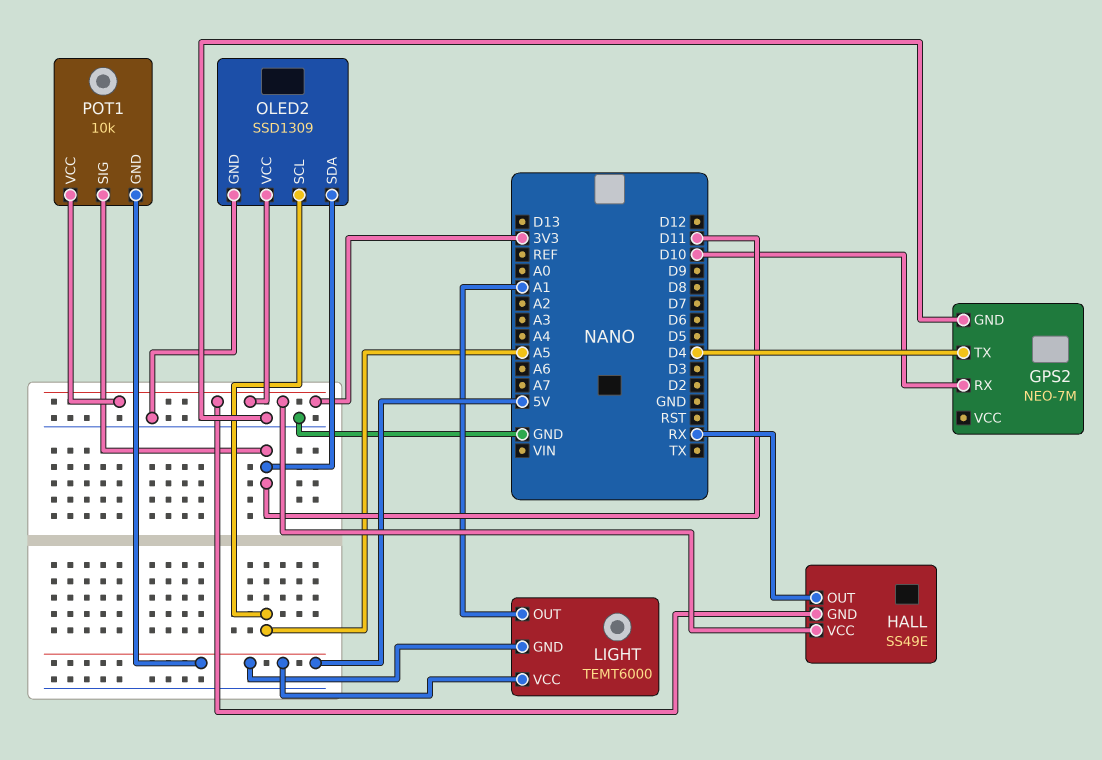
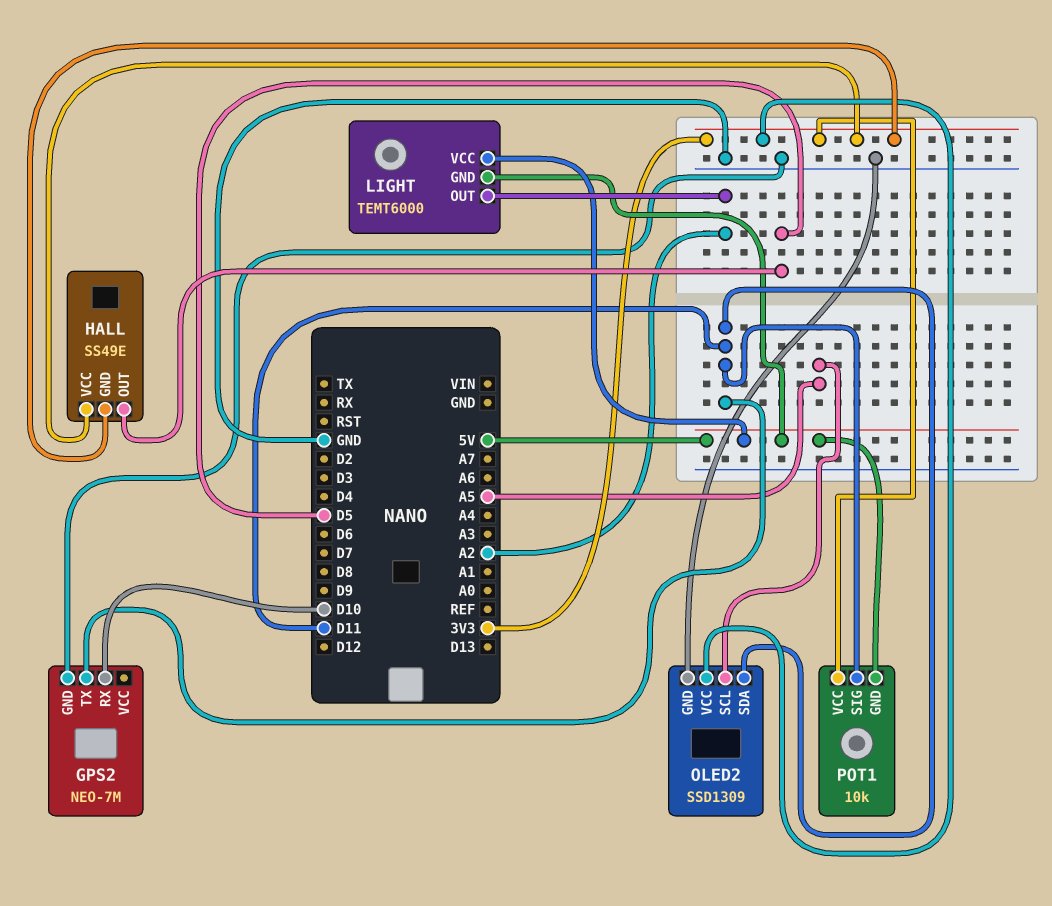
GPS2 pin TX: D4 -> D11
HALL pin OUT: RX -> D5
LIGHT pin OUT: A1 -> A2

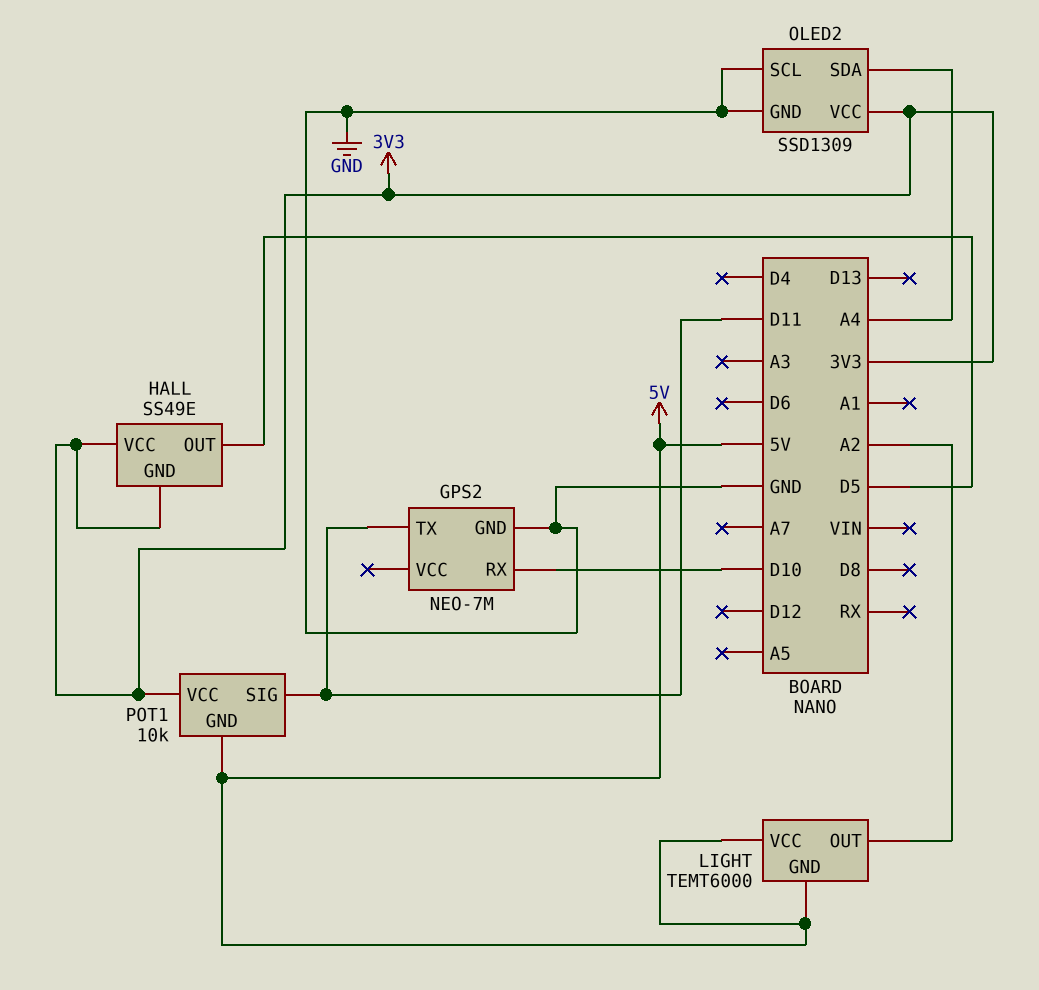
OLED2 pin SCL: A5 -> GND
OLED2 pin SDA: D11 -> A4

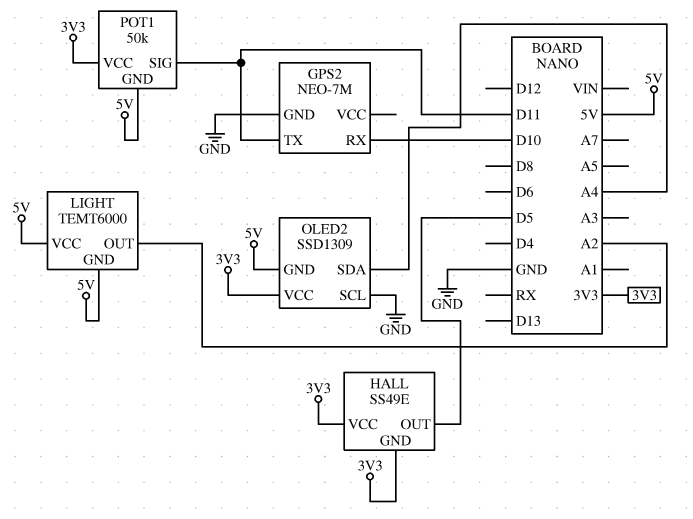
OLED2 pin GND: GND -> 5V
POT1: 10k -> 50k

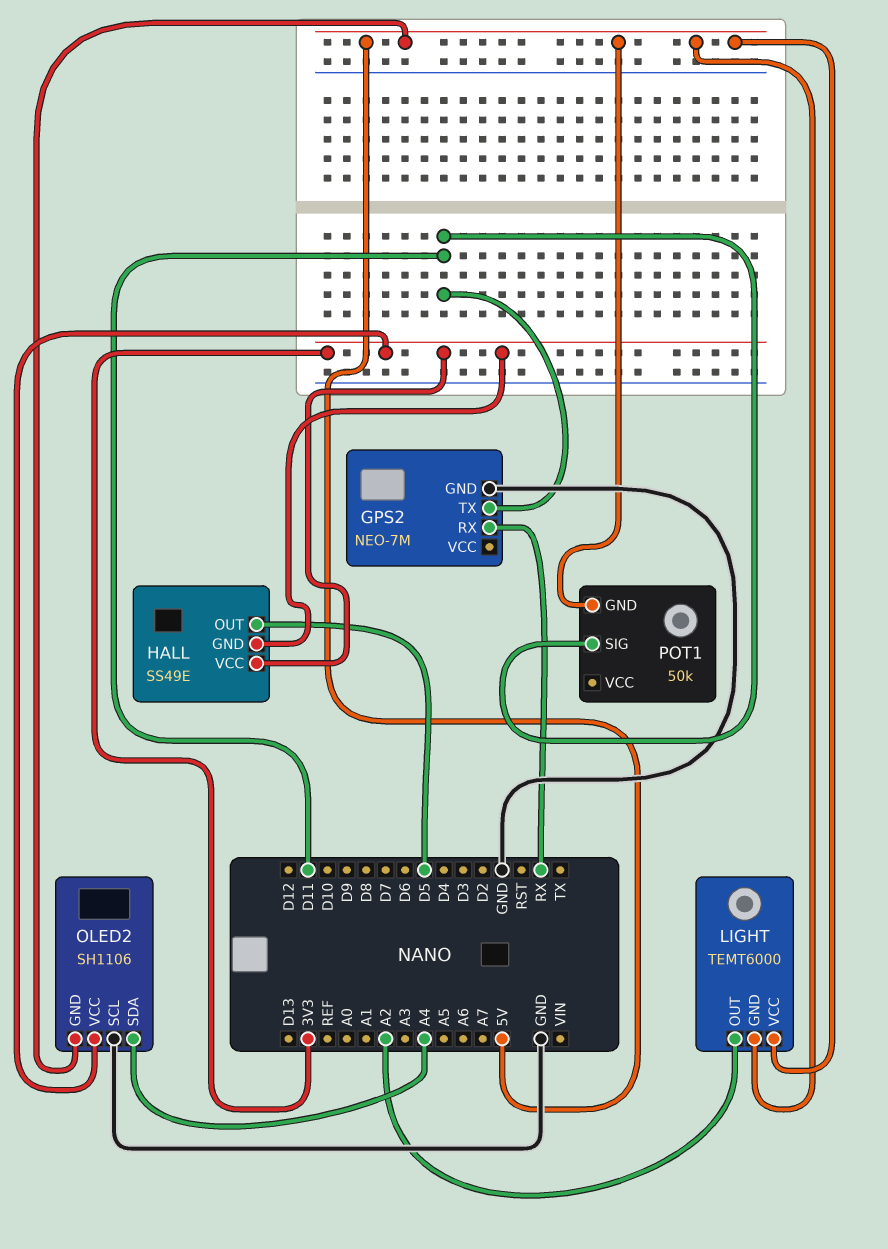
GPS2 pin RX: D10 -> RX
OLED2: SSD1309 -> SH1106
POT1 pin VCC: 3V3 -> none

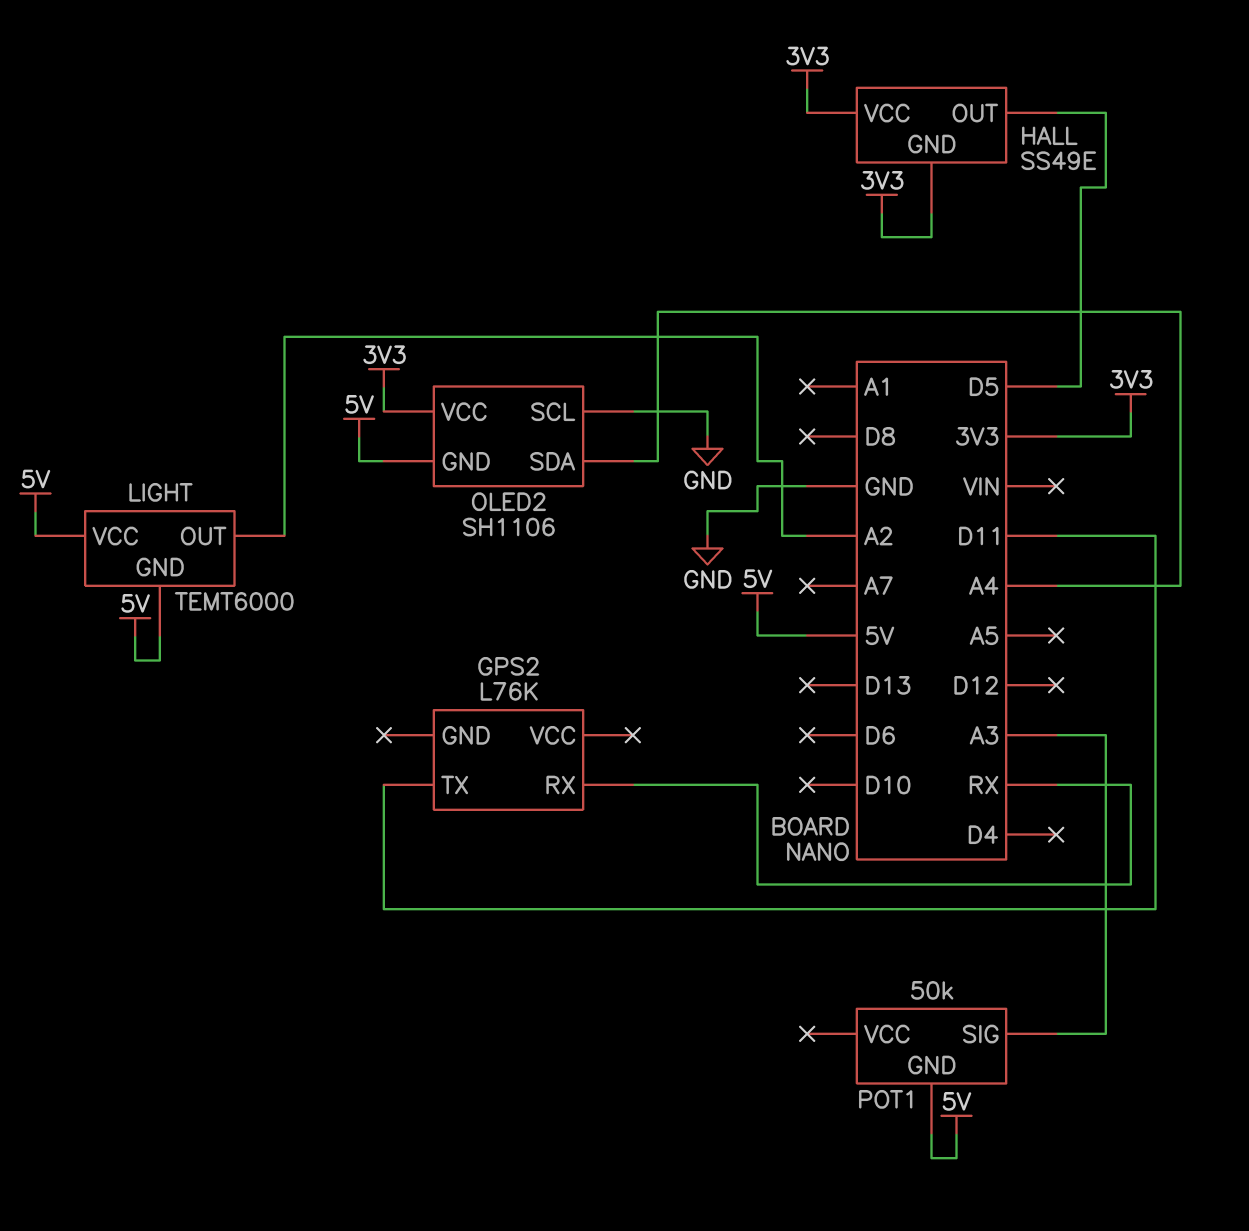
GPS2: NEO-7M -> L76K
GPS2 pin GND: GND -> none
POT1 pin SIG: D11 -> A3

